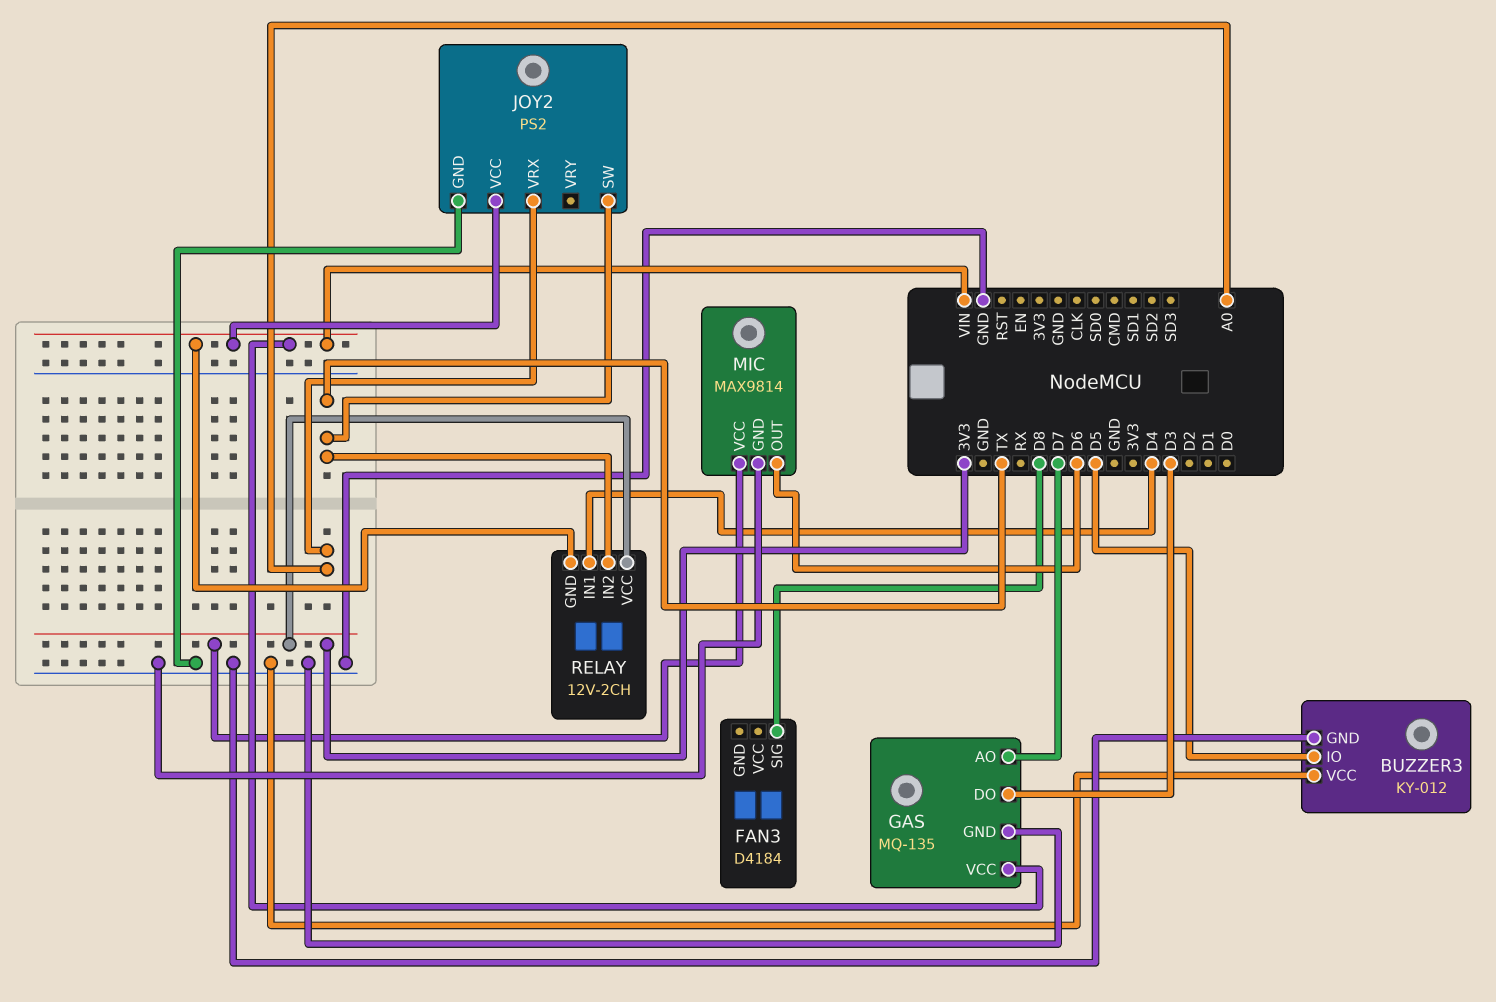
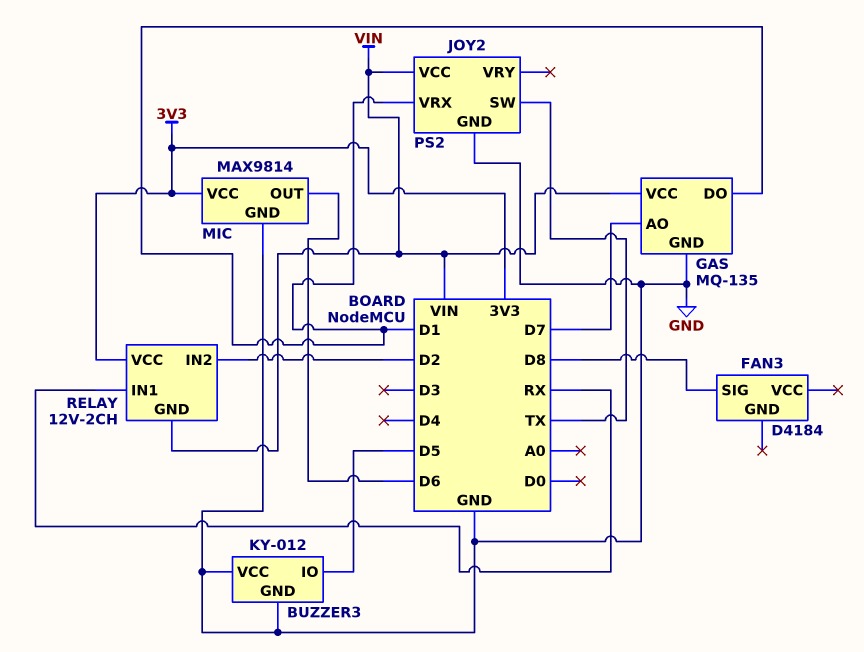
GAS pin DO: D3 -> D1
JOY2 pin VRX: A0 -> D1
RELAY pin IN1: D4 -> RX
RELAY pin IN2: TX -> D2

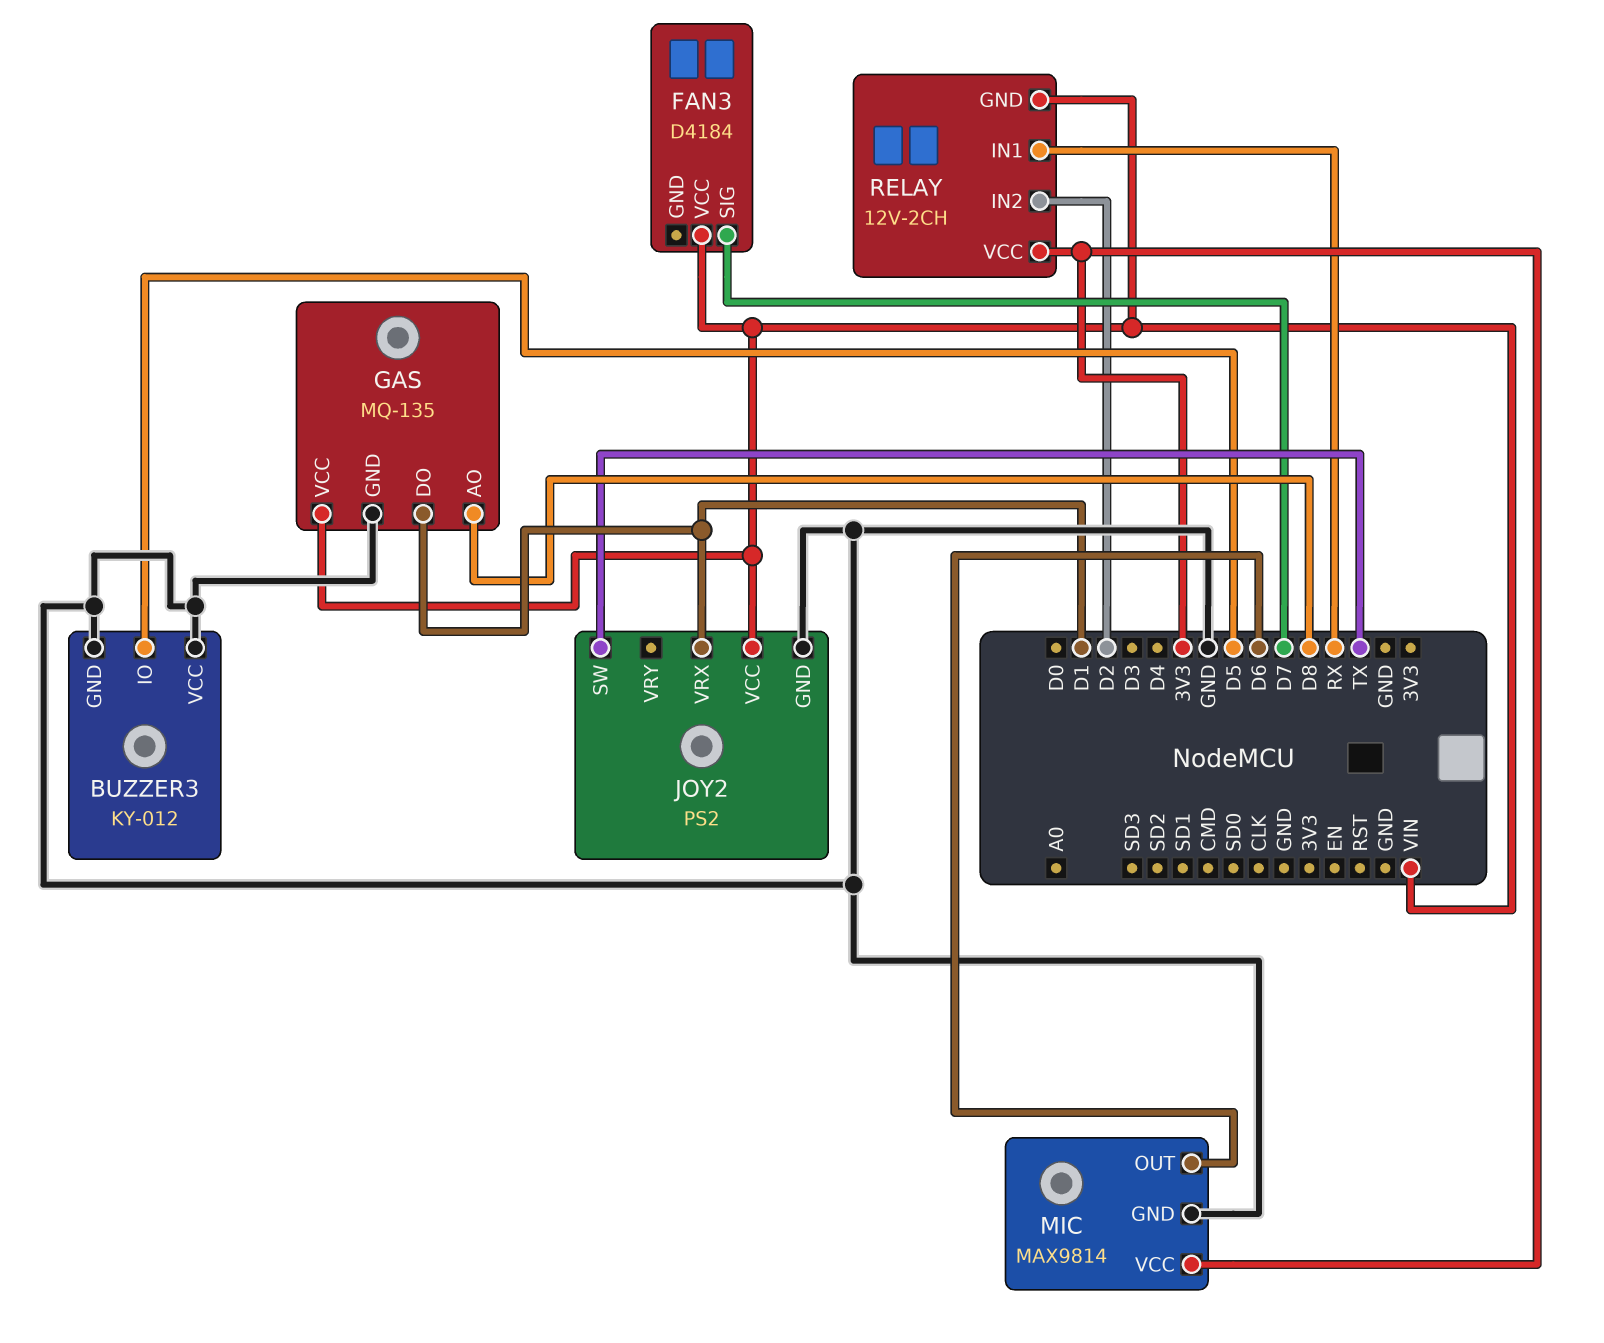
FAN3 pin SIG: D8 -> D7
FAN3 pin VCC: none -> VIN
GAS pin AO: D7 -> D8

